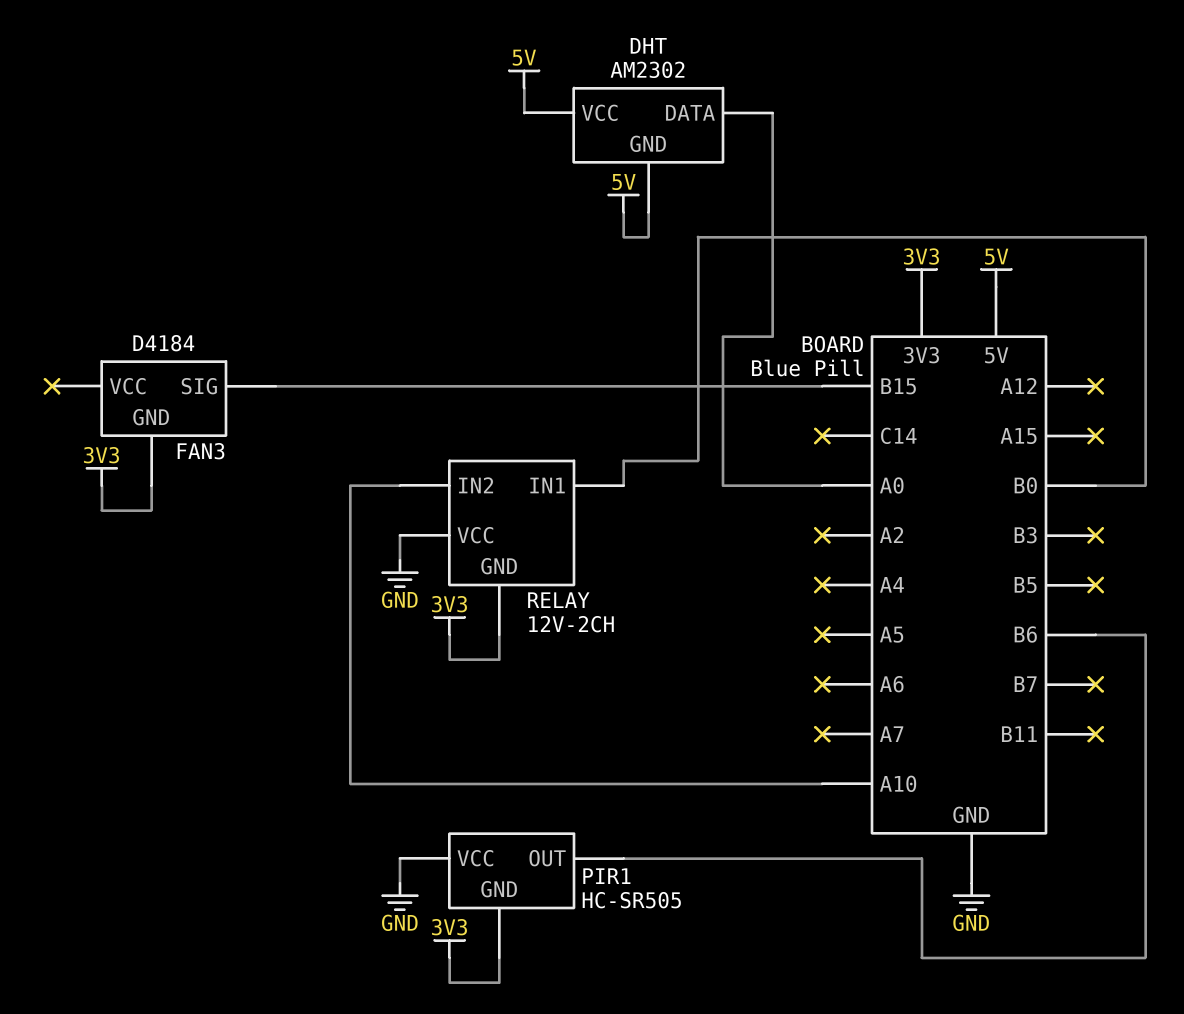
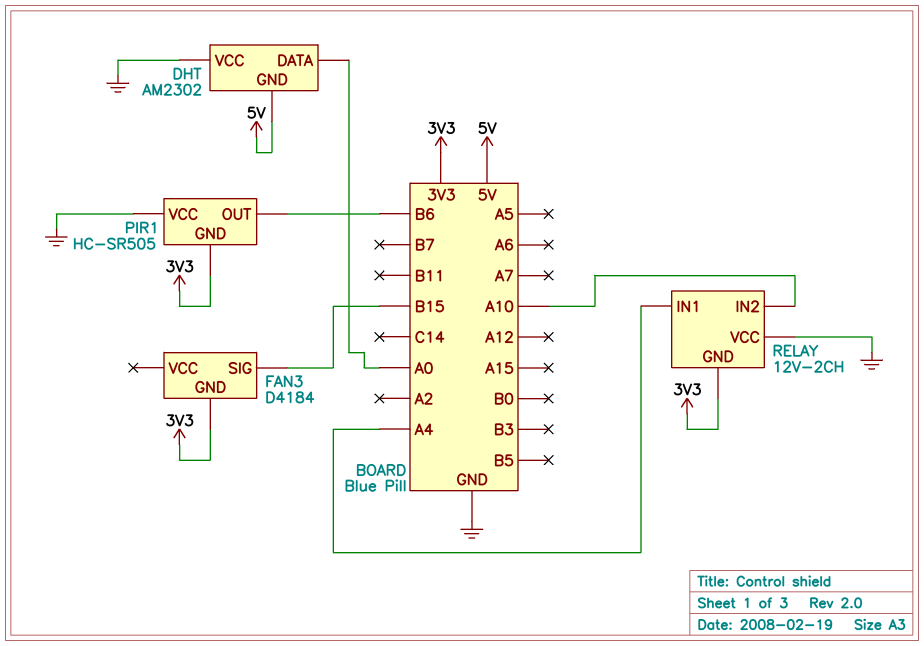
DHT pin VCC: 5V -> GND
RELAY pin IN1: B0 -> A4

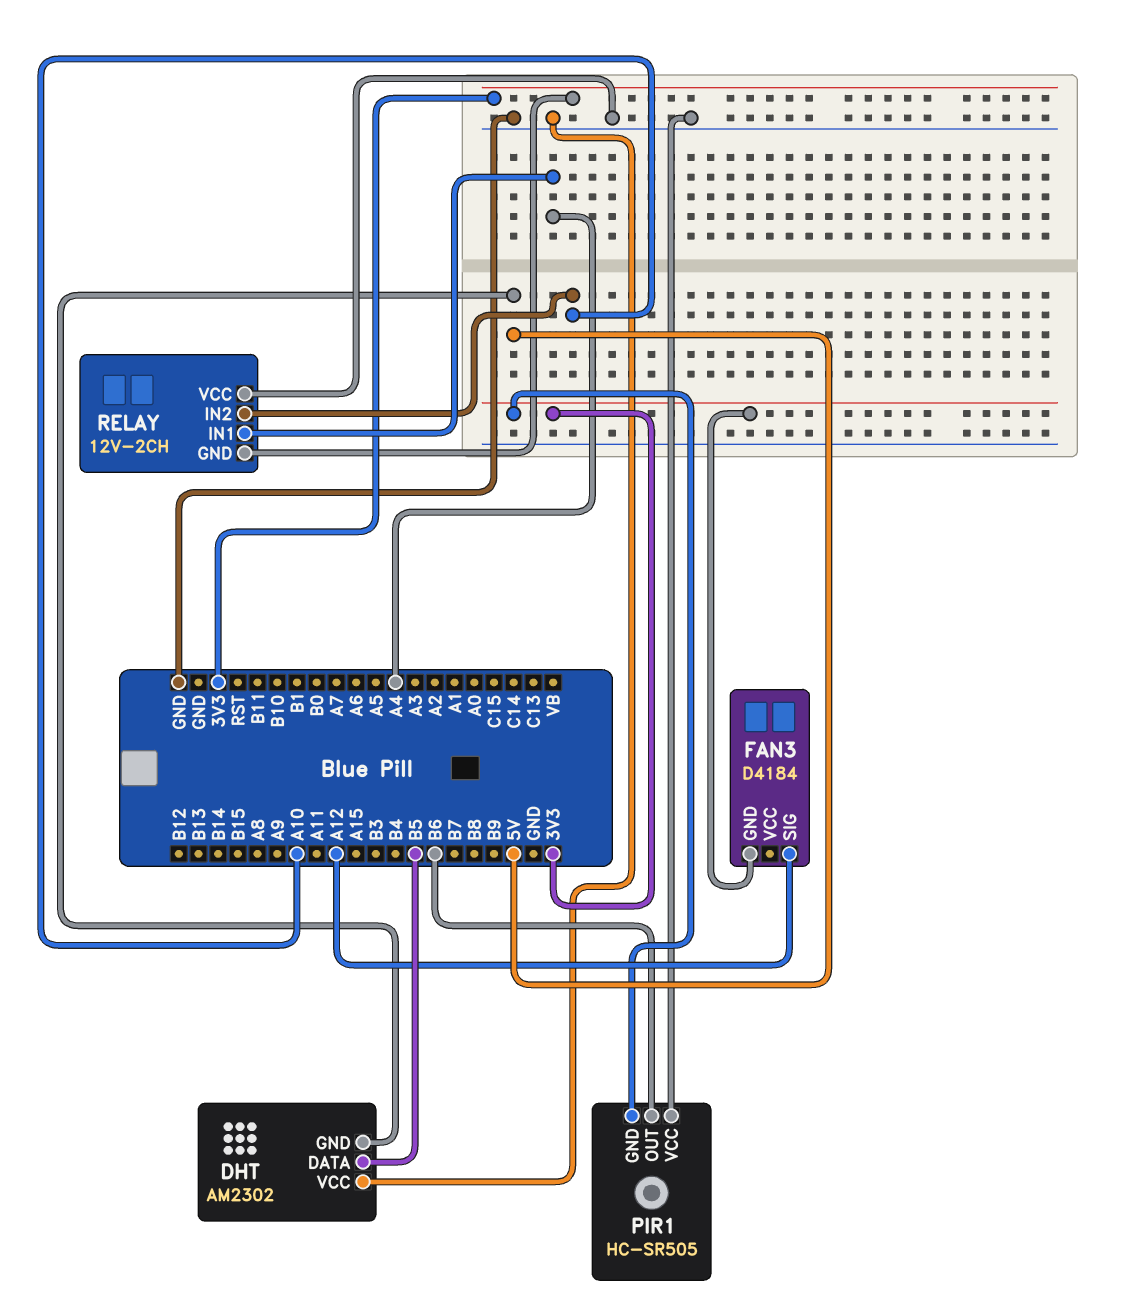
DHT pin DATA: A0 -> B5
FAN3 pin SIG: B15 -> A12

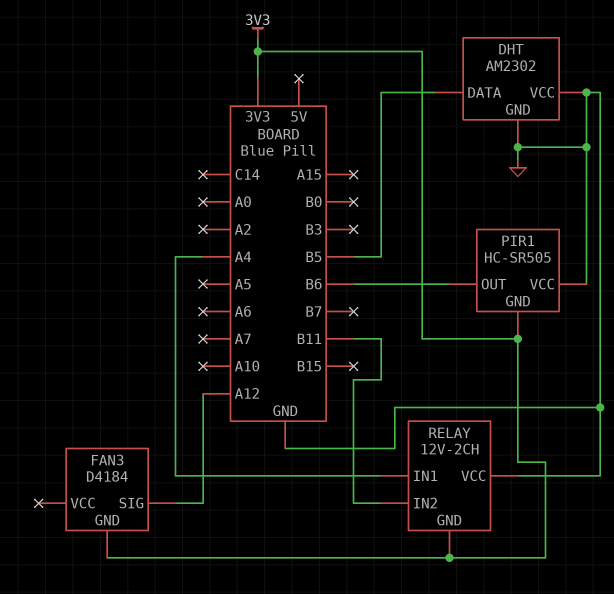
DHT pin GND: 5V -> GND
RELAY pin IN2: A10 -> B11

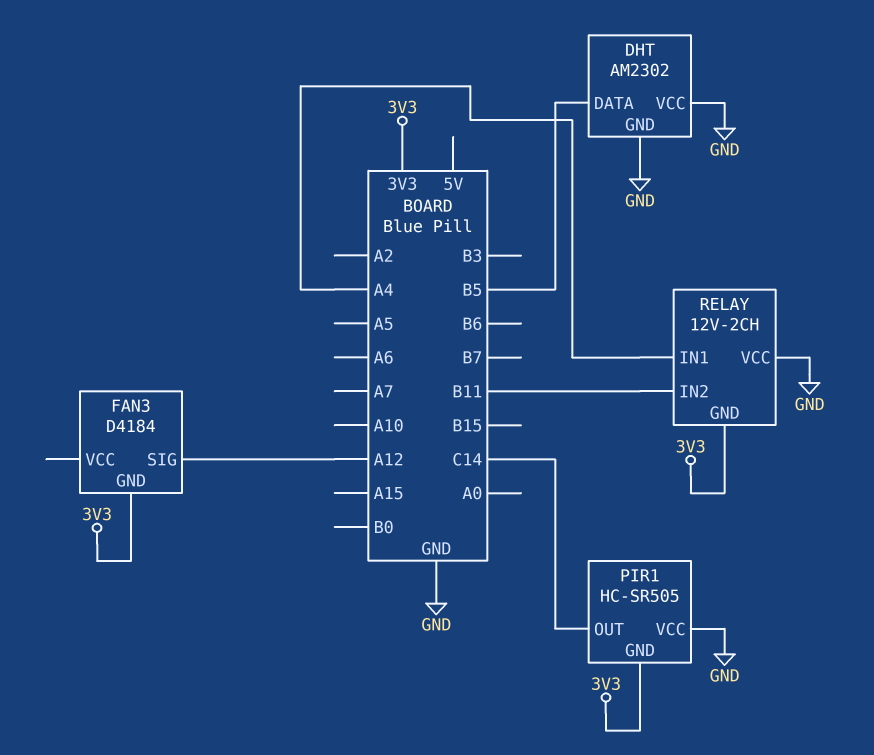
PIR1 pin OUT: B6 -> C14

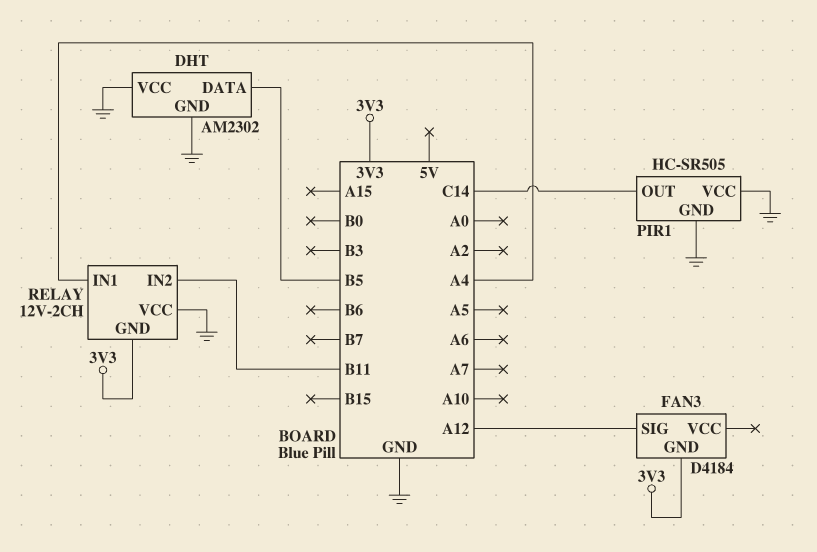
PIR1 pin GND: 3V3 -> GND

